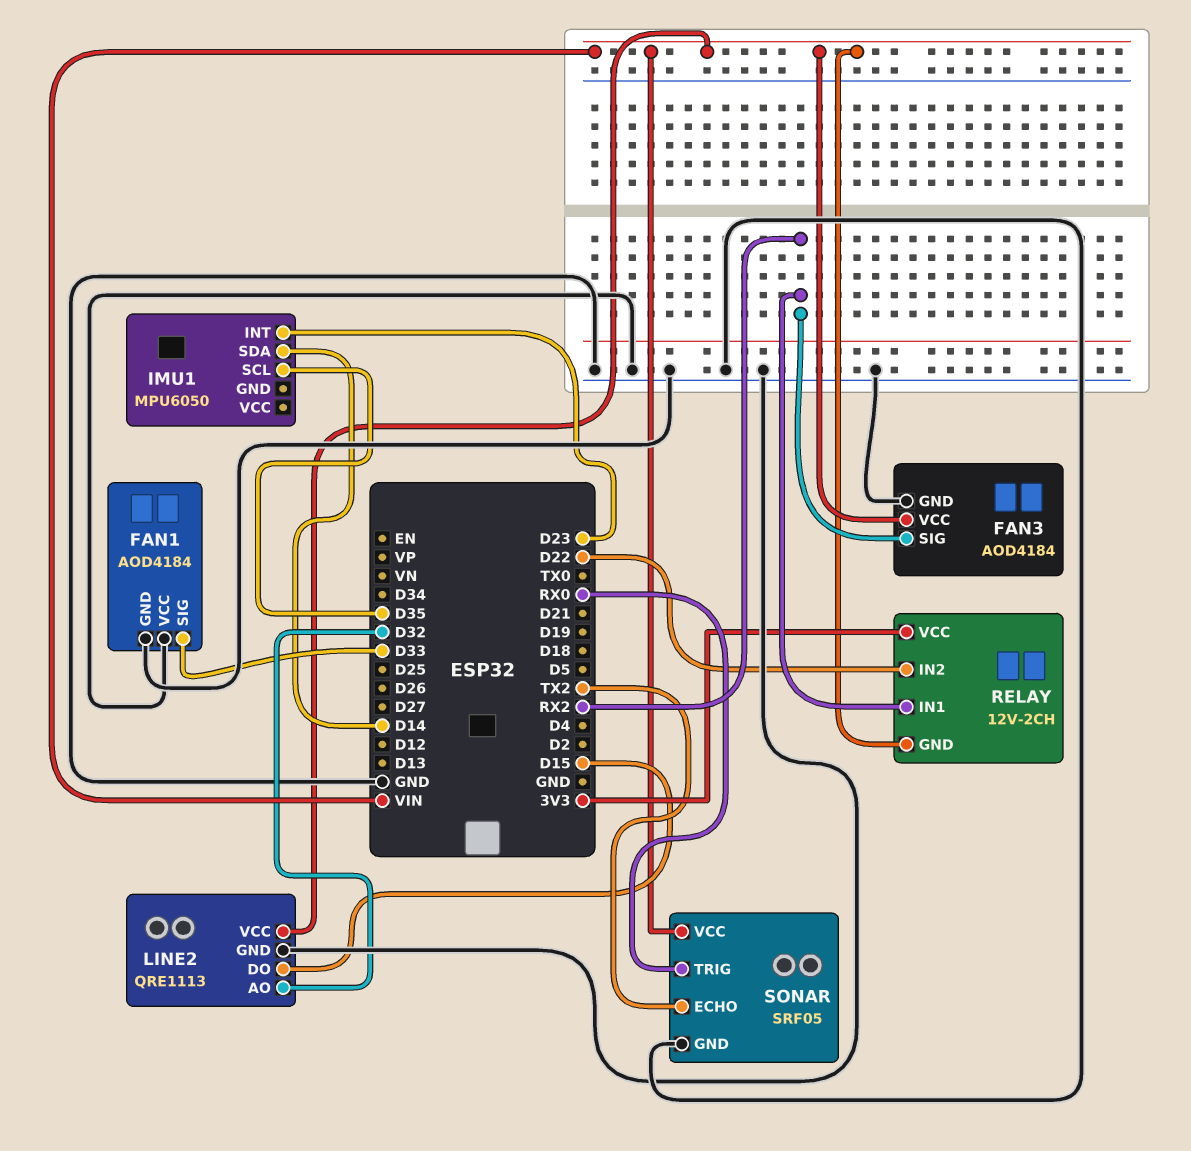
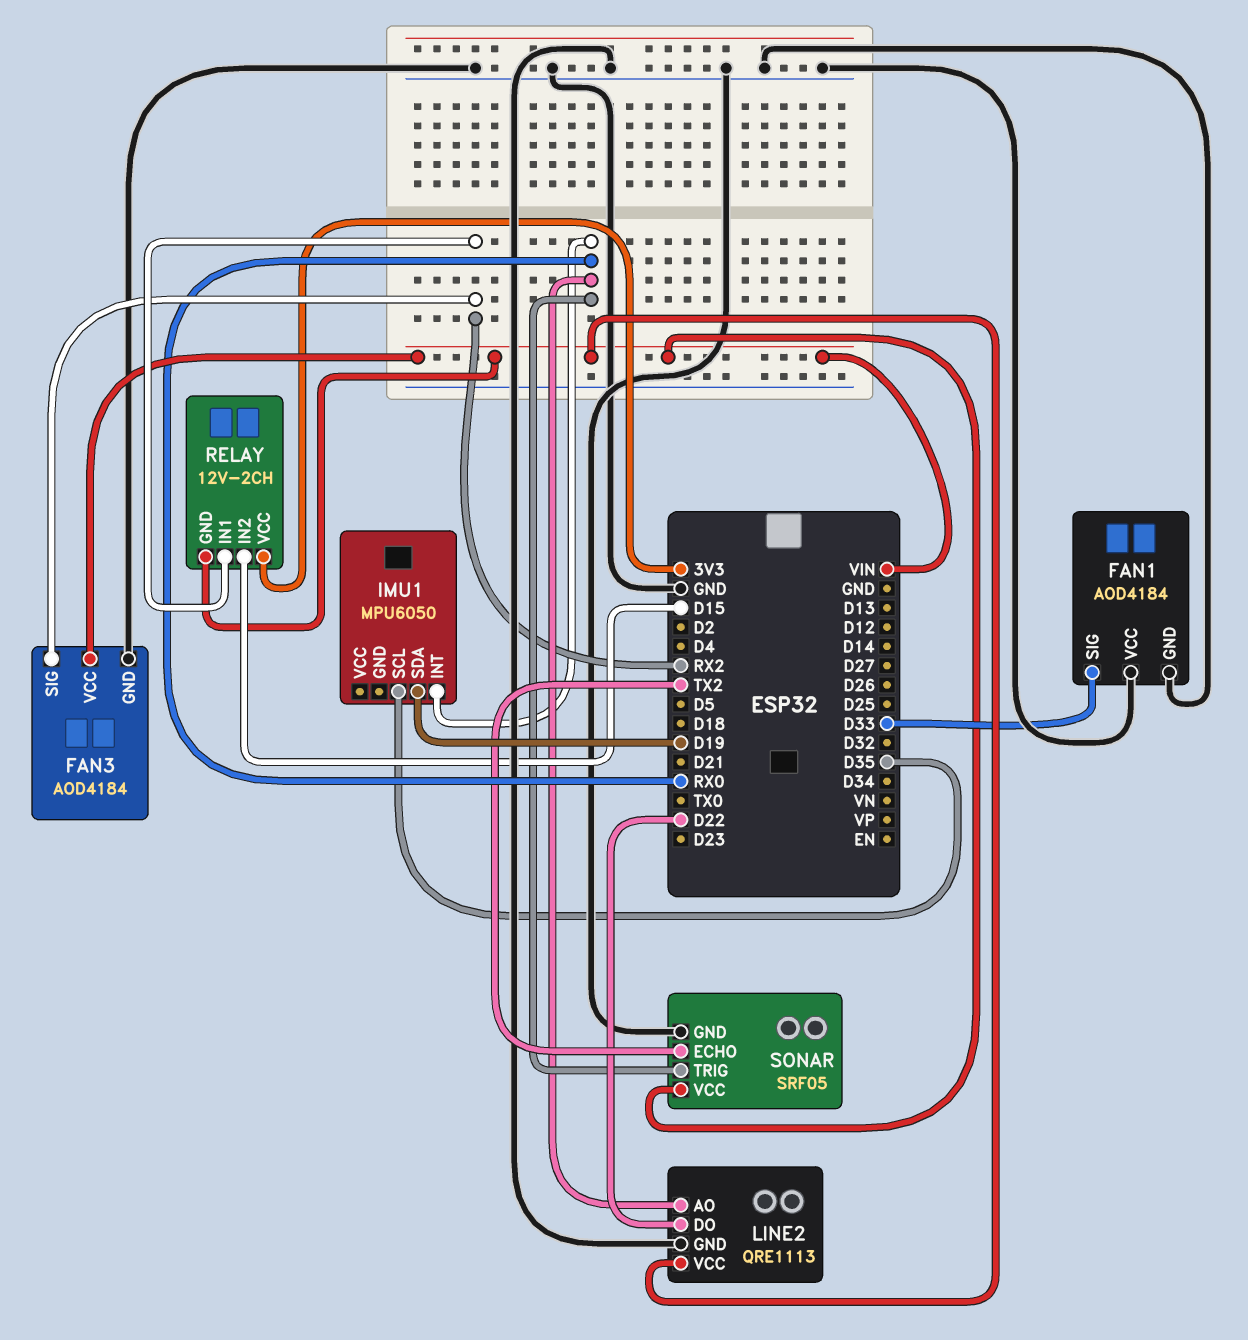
IMU1 pin INT: D23 -> RX0
IMU1 pin SDA: D14 -> D19
LINE2 pin AO: D32 -> RX0
LINE2 pin DO: D15 -> D22
RELAY pin IN2: D22 -> D15

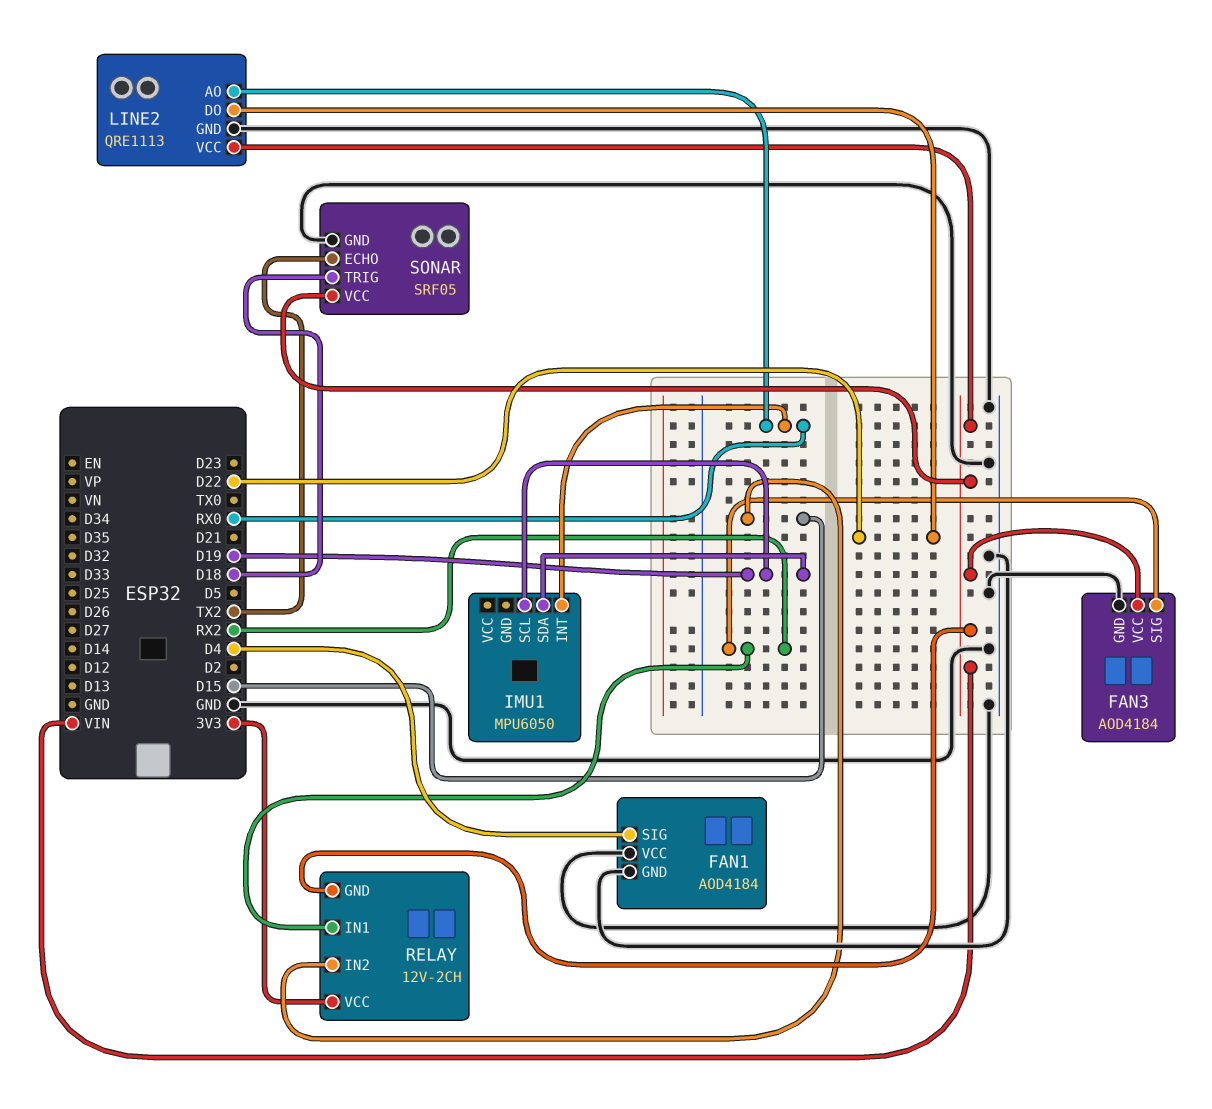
FAN1 pin SIG: D33 -> D4
IMU1 pin SCL: D35 -> D19
SONAR pin TRIG: RX0 -> D18

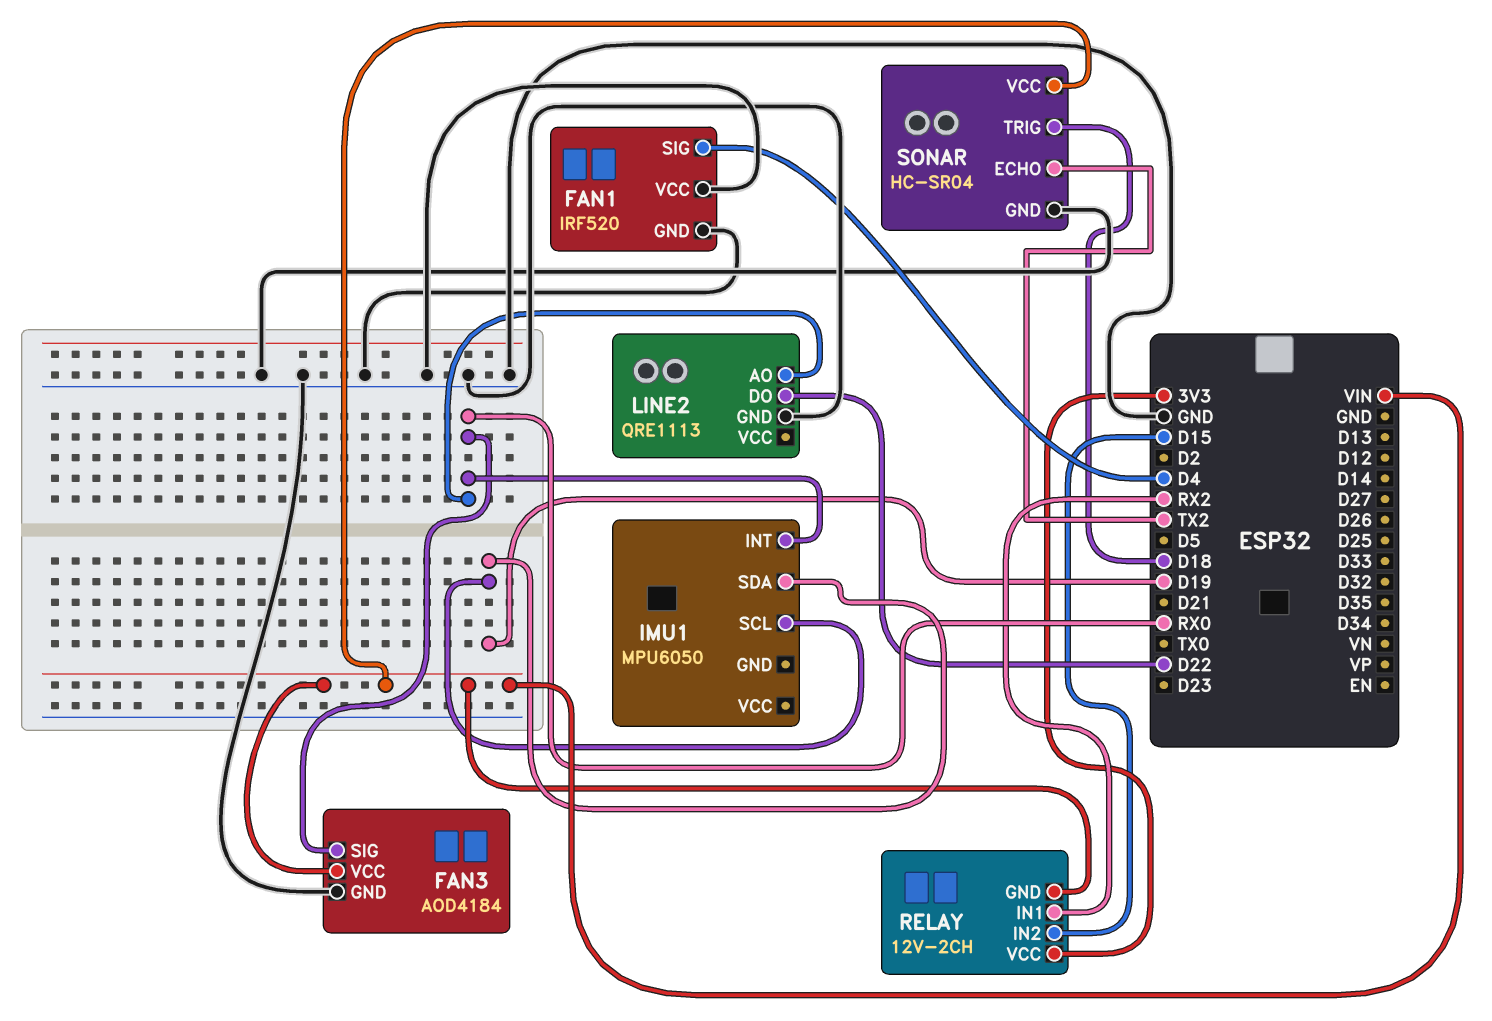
FAN1: AOD4184 -> IRF520
FAN3 pin SIG: RX2 -> RX0
LINE2 pin VCC: VIN -> none
SONAR: SRF05 -> HC-SR04

